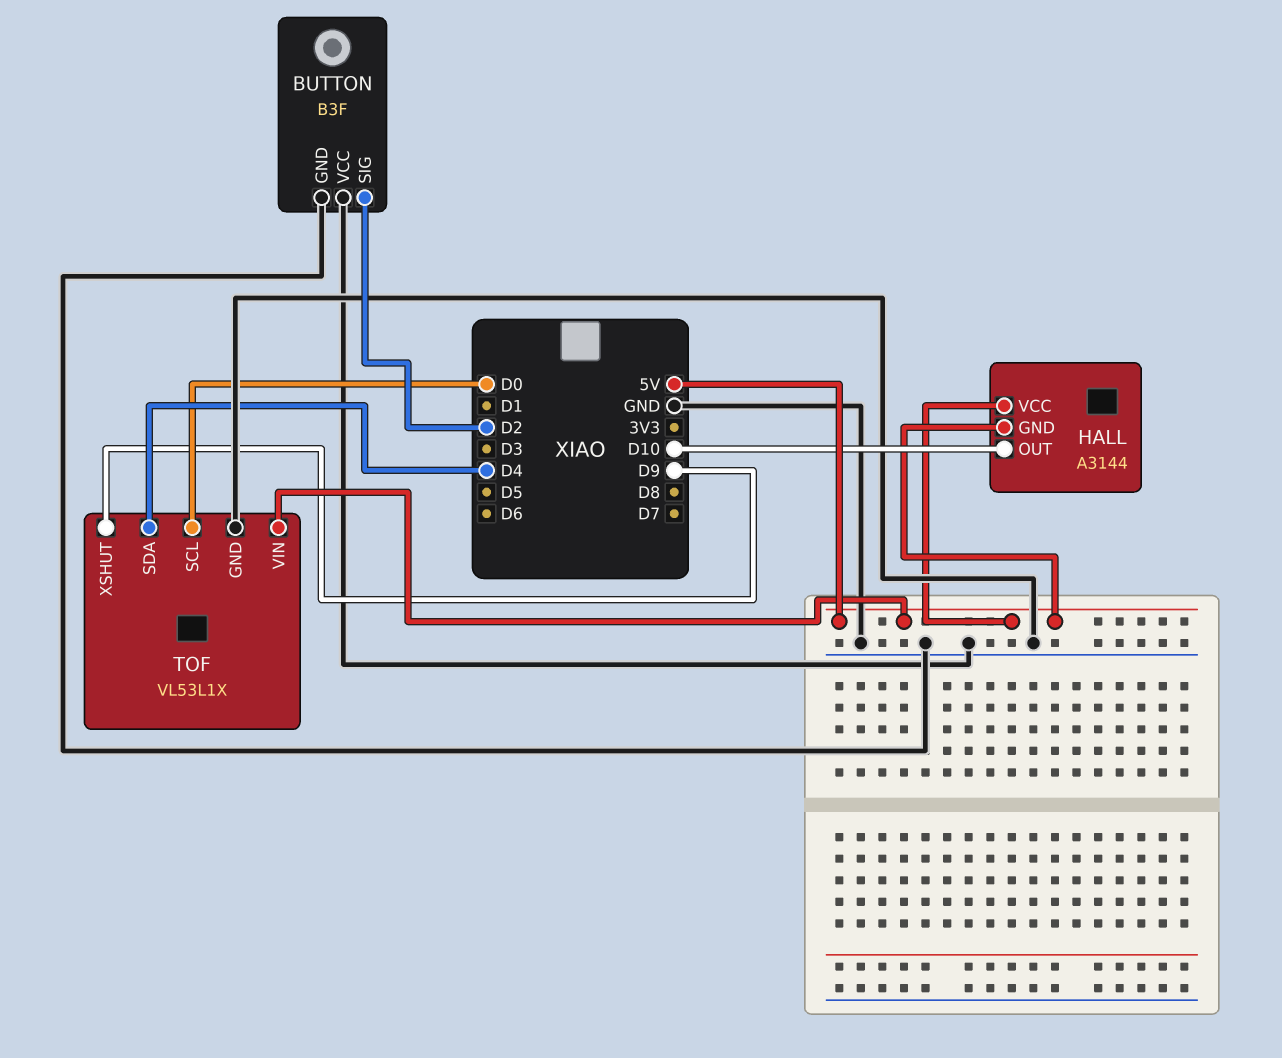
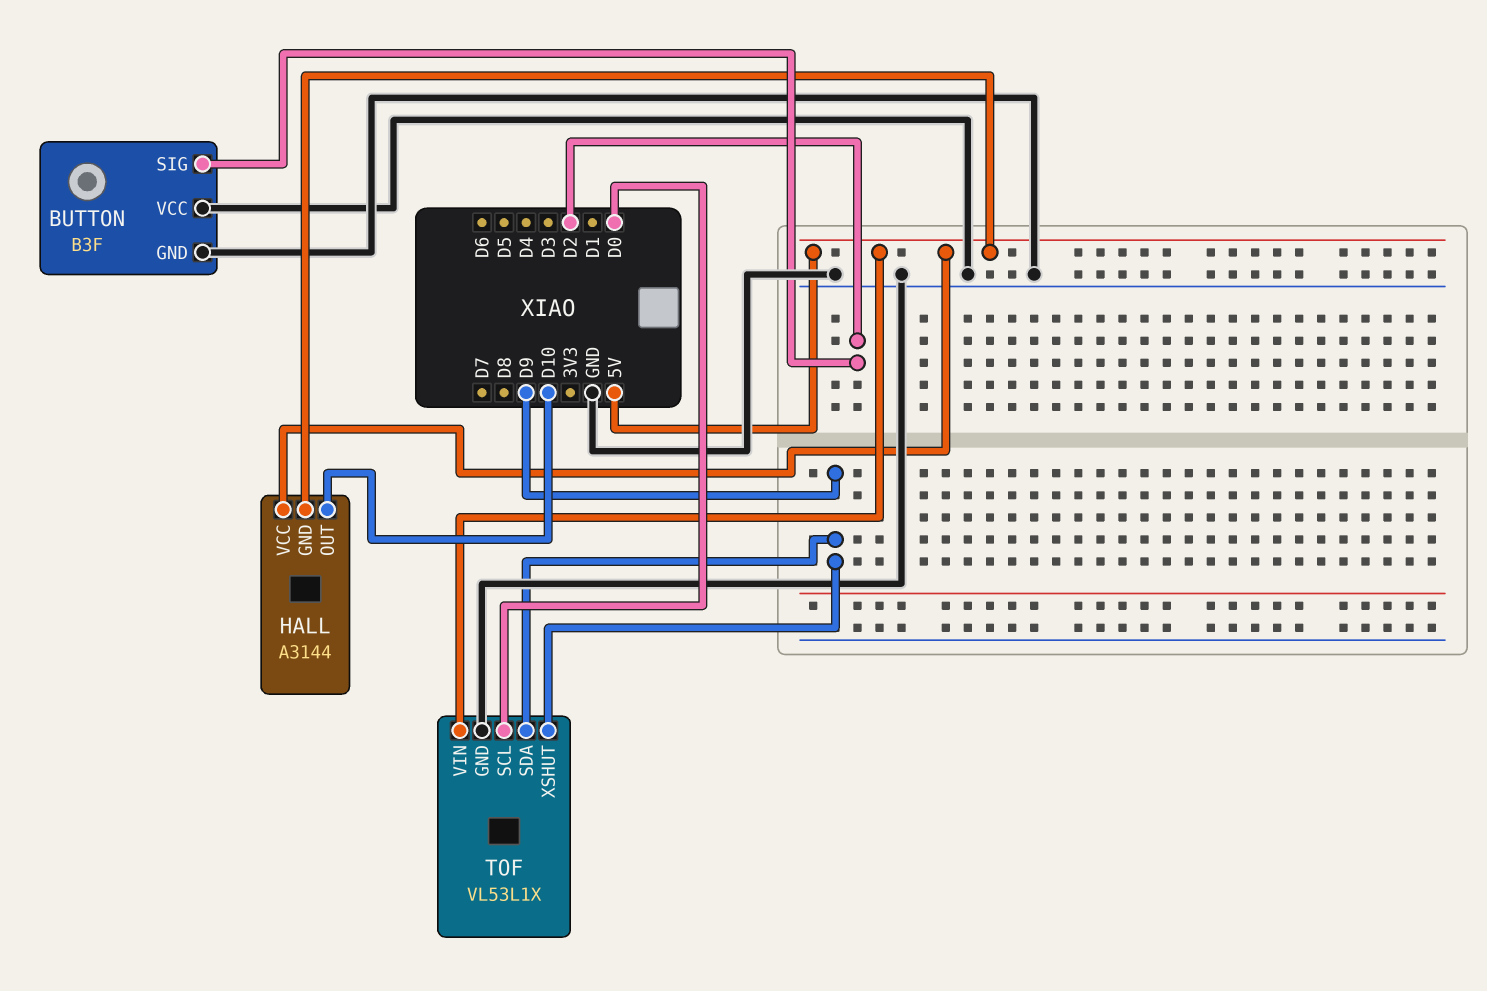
TOF pin SDA: D4 -> D9

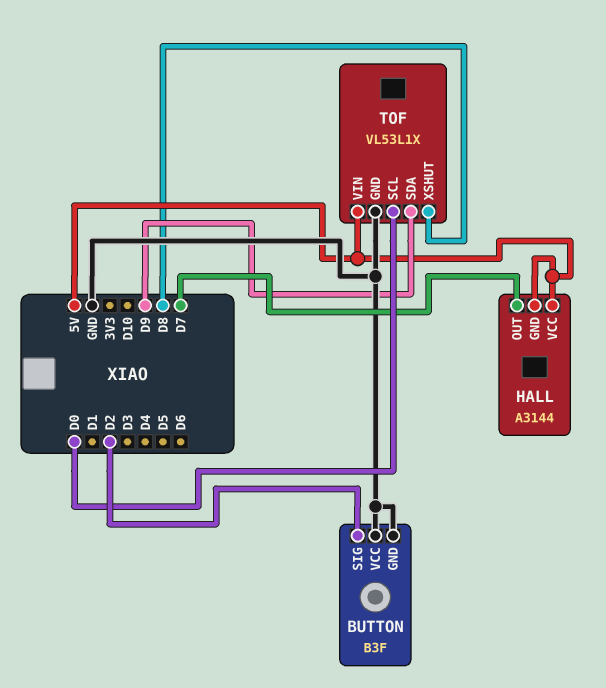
HALL pin OUT: D10 -> D7
TOF pin XSHUT: D9 -> D8

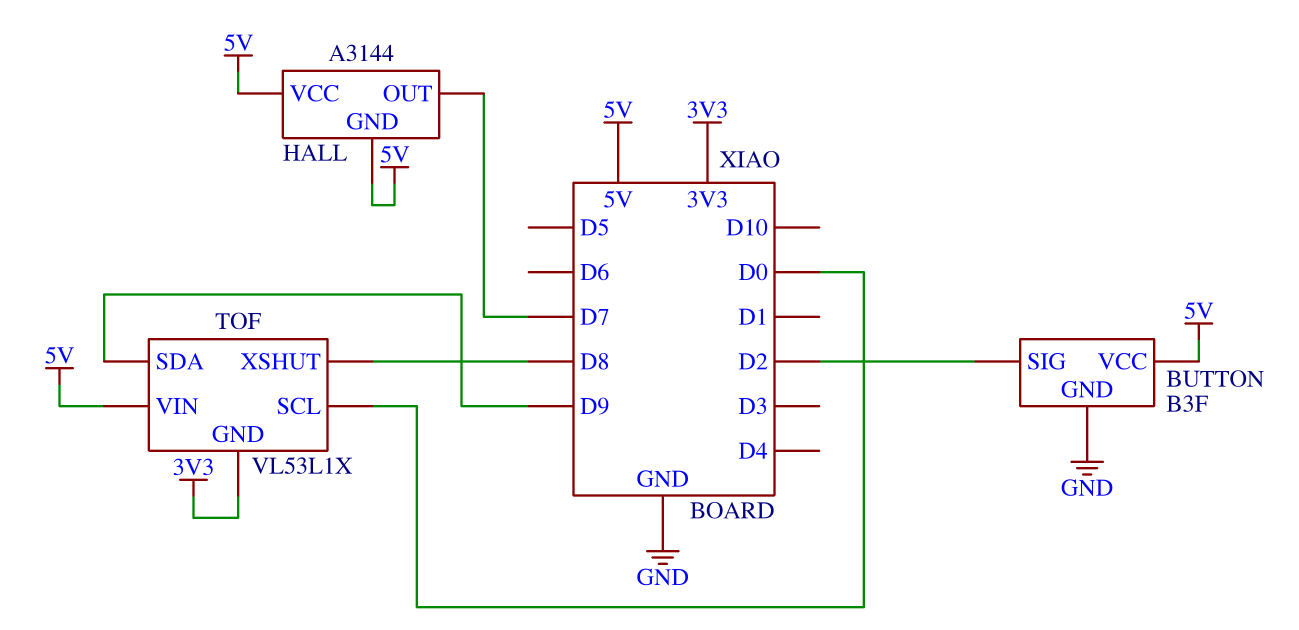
BUTTON pin VCC: GND -> 5V
TOF pin GND: GND -> 3V3

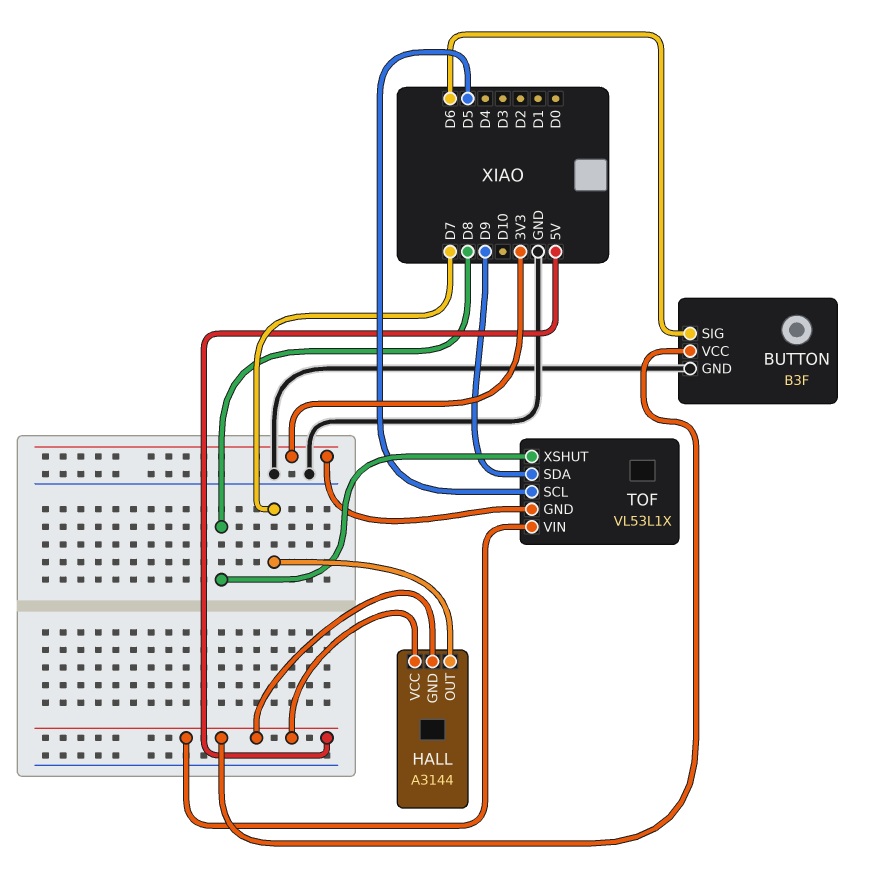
BUTTON pin SIG: D2 -> D6
TOF pin SCL: D0 -> D5

